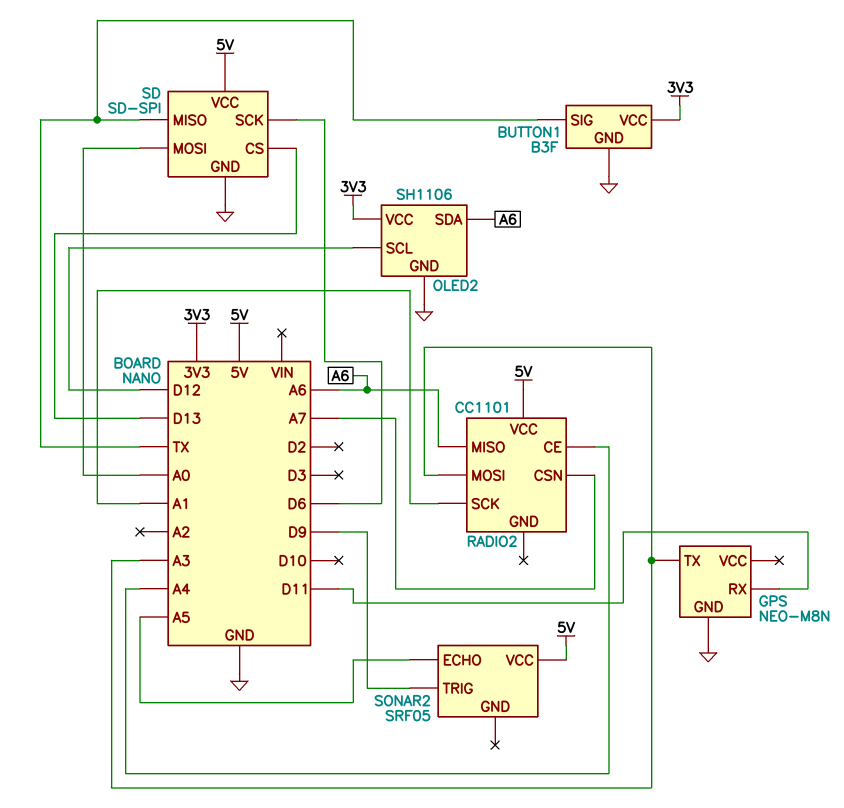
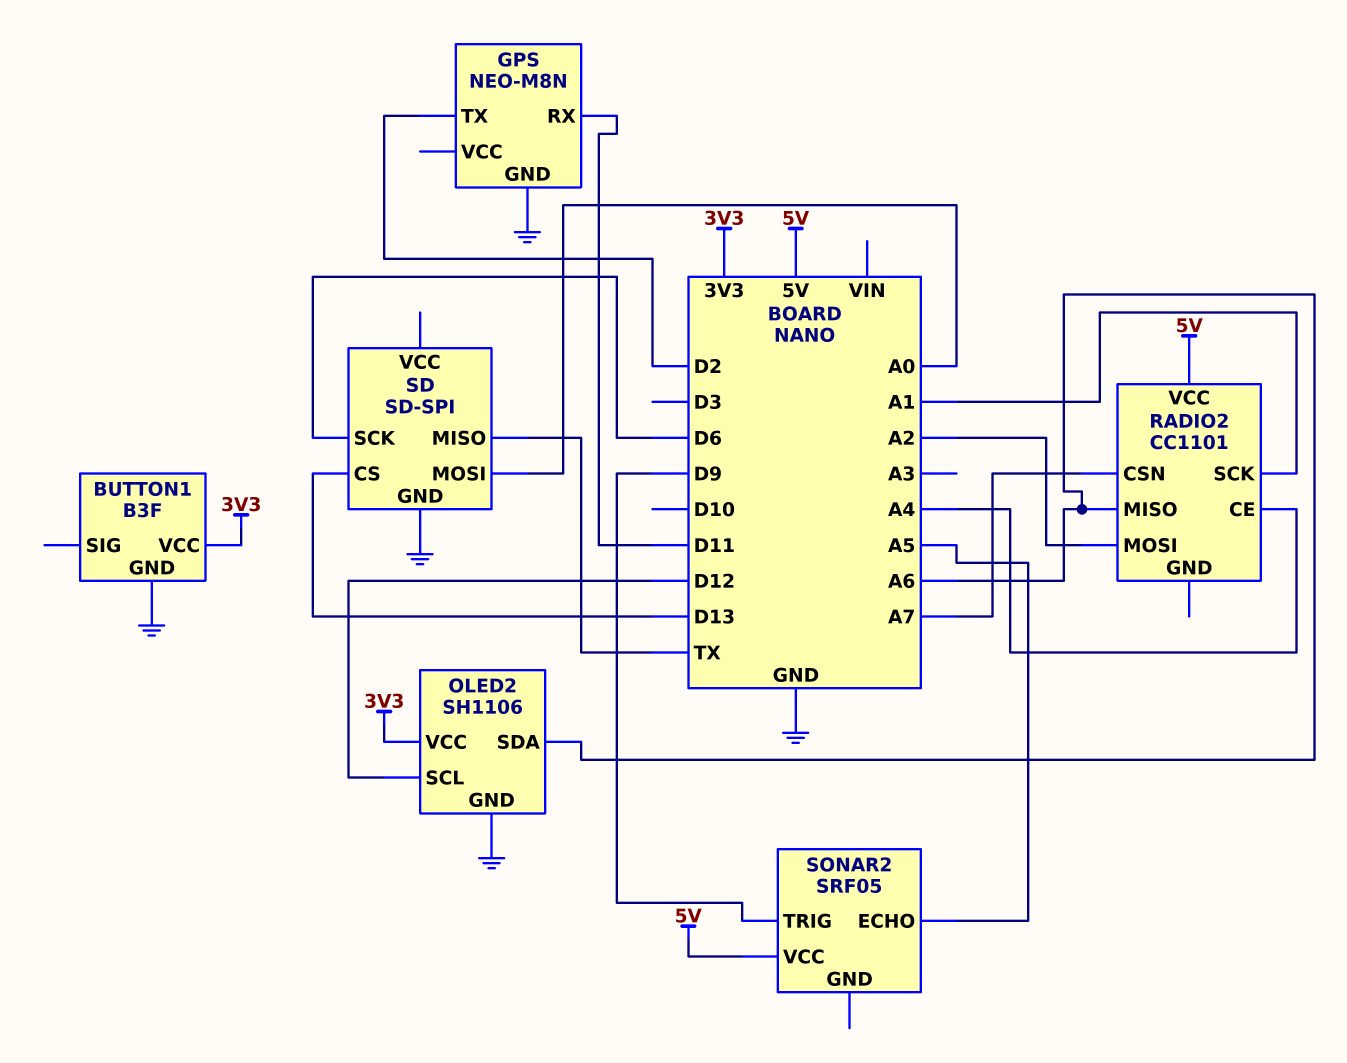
BUTTON1 pin SIG: TX -> none
GPS pin TX: A3 -> D2
RADIO2 pin MOSI: A3 -> A2
SD pin VCC: 5V -> none

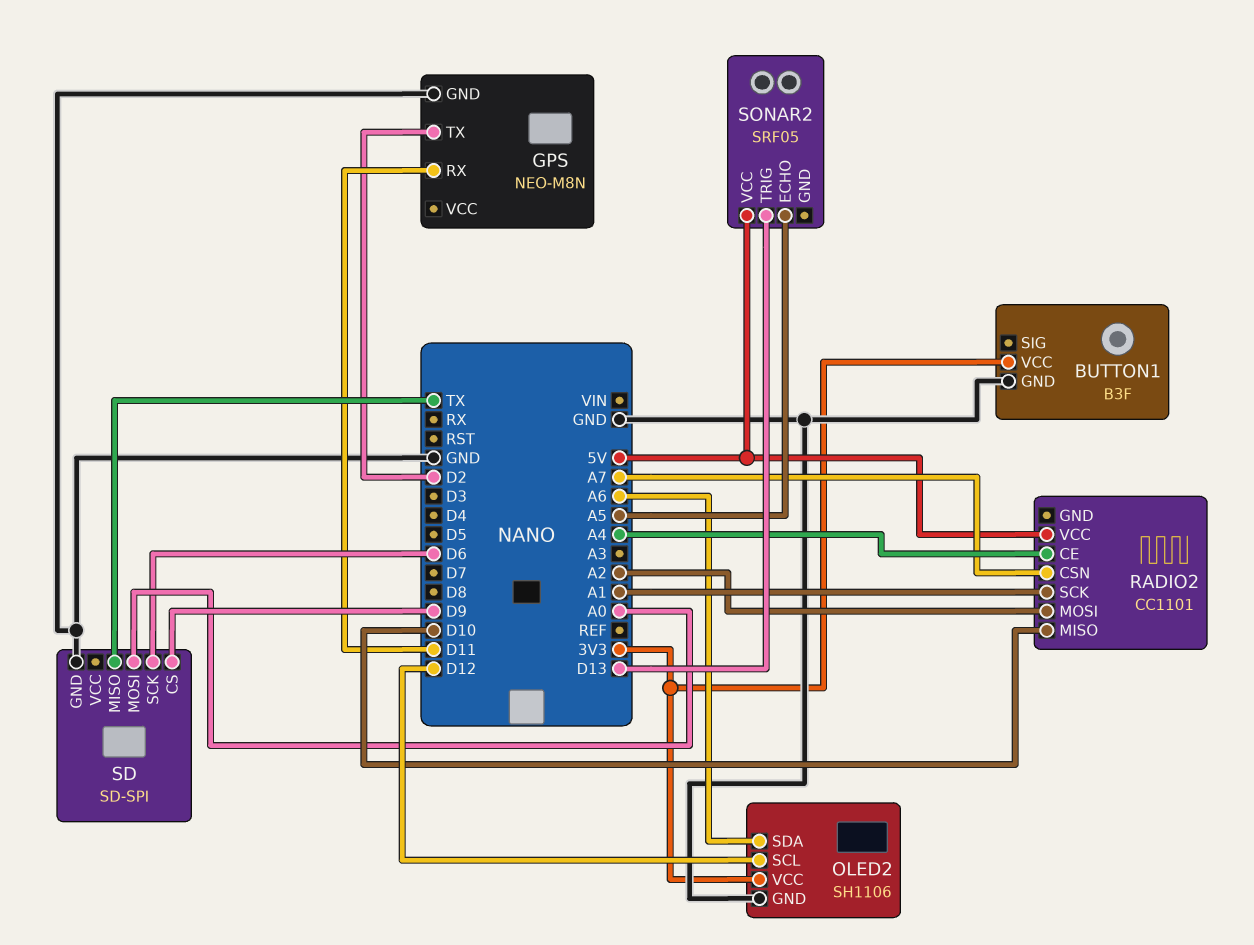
RADIO2 pin MISO: A6 -> D10
SD pin CS: D13 -> D9
SONAR2 pin TRIG: D9 -> D13

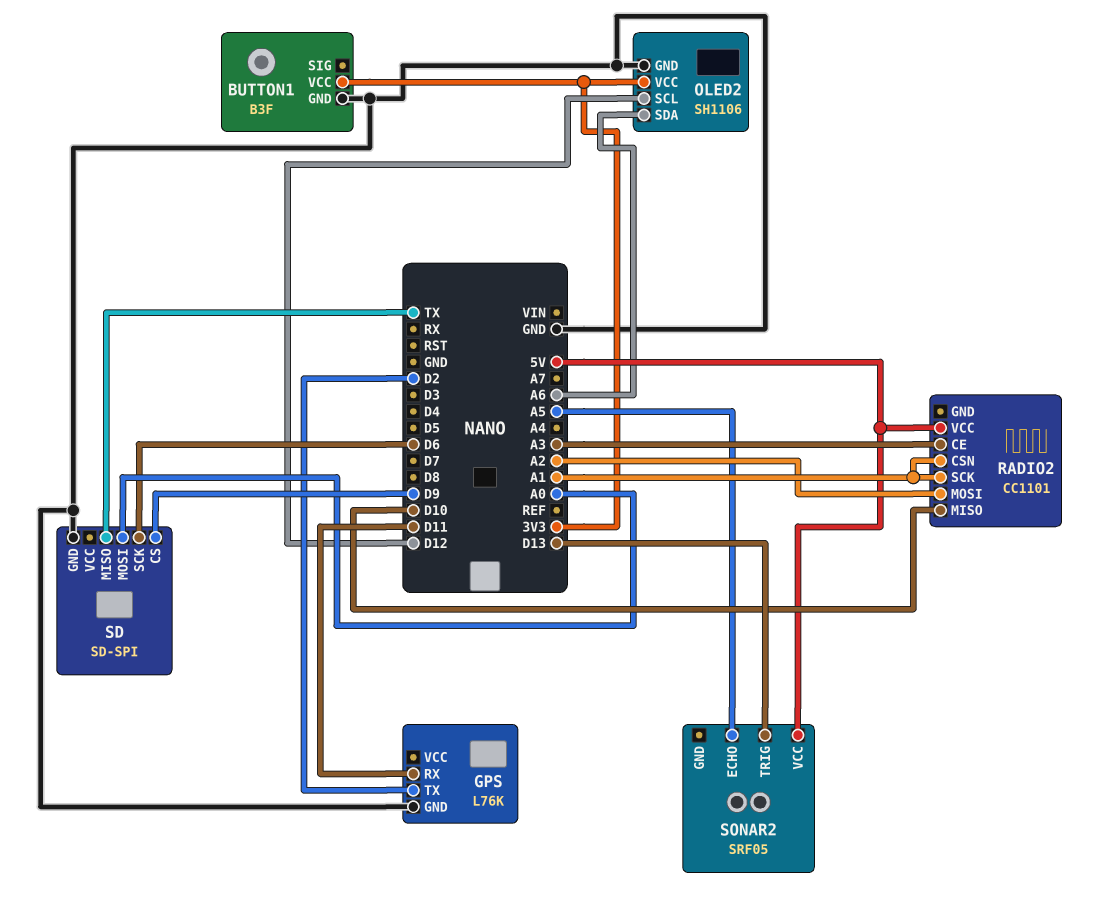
GPS: NEO-M8N -> L76K
RADIO2 pin CE: A4 -> A3
RADIO2 pin CSN: A7 -> A1

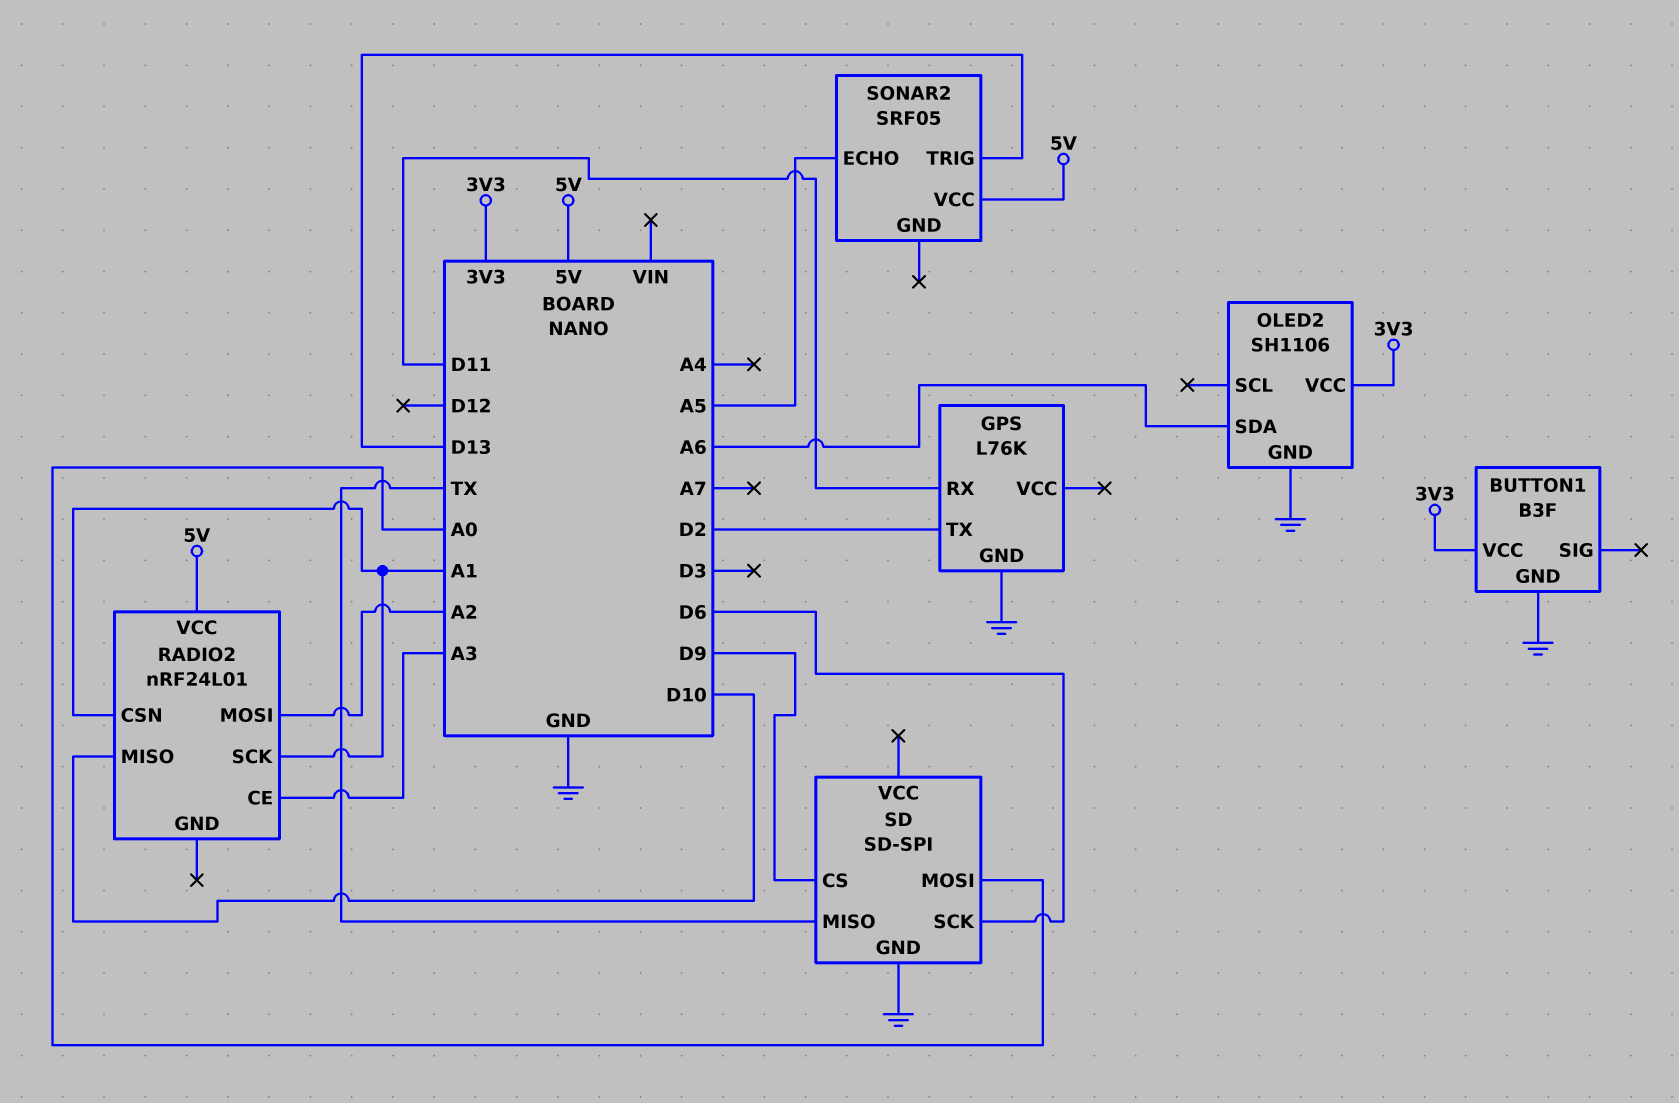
OLED2 pin SCL: D12 -> none
RADIO2: CC1101 -> nRF24L01

